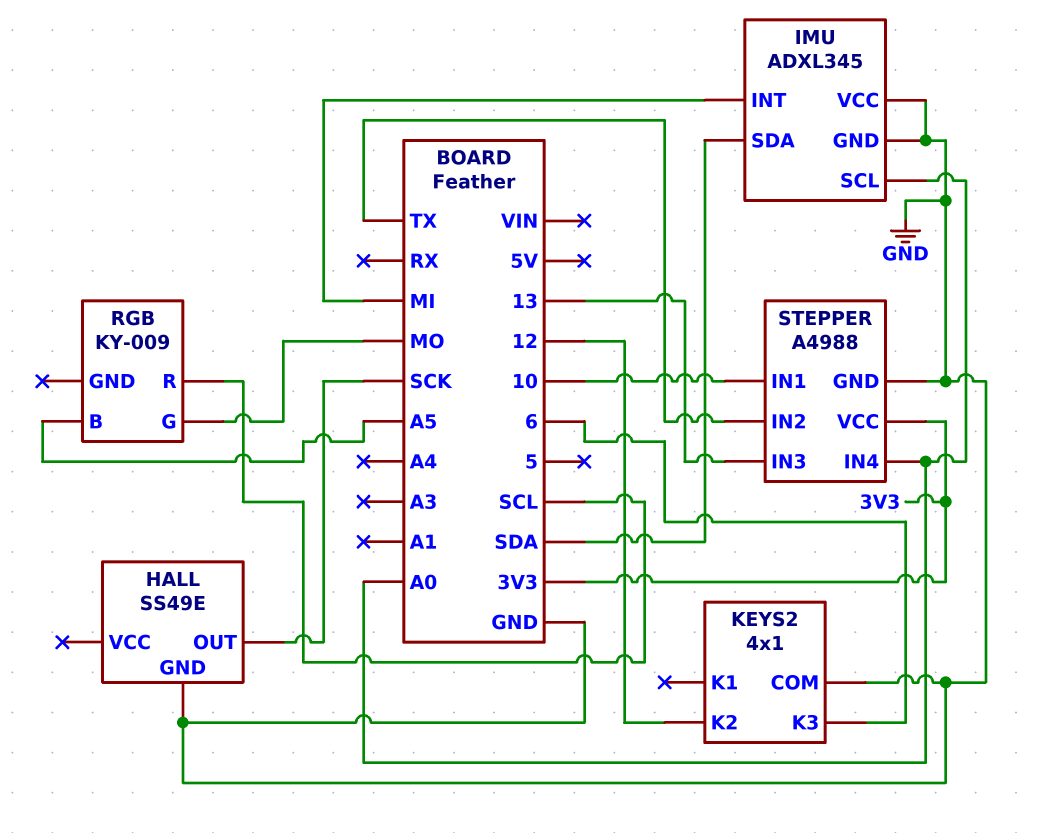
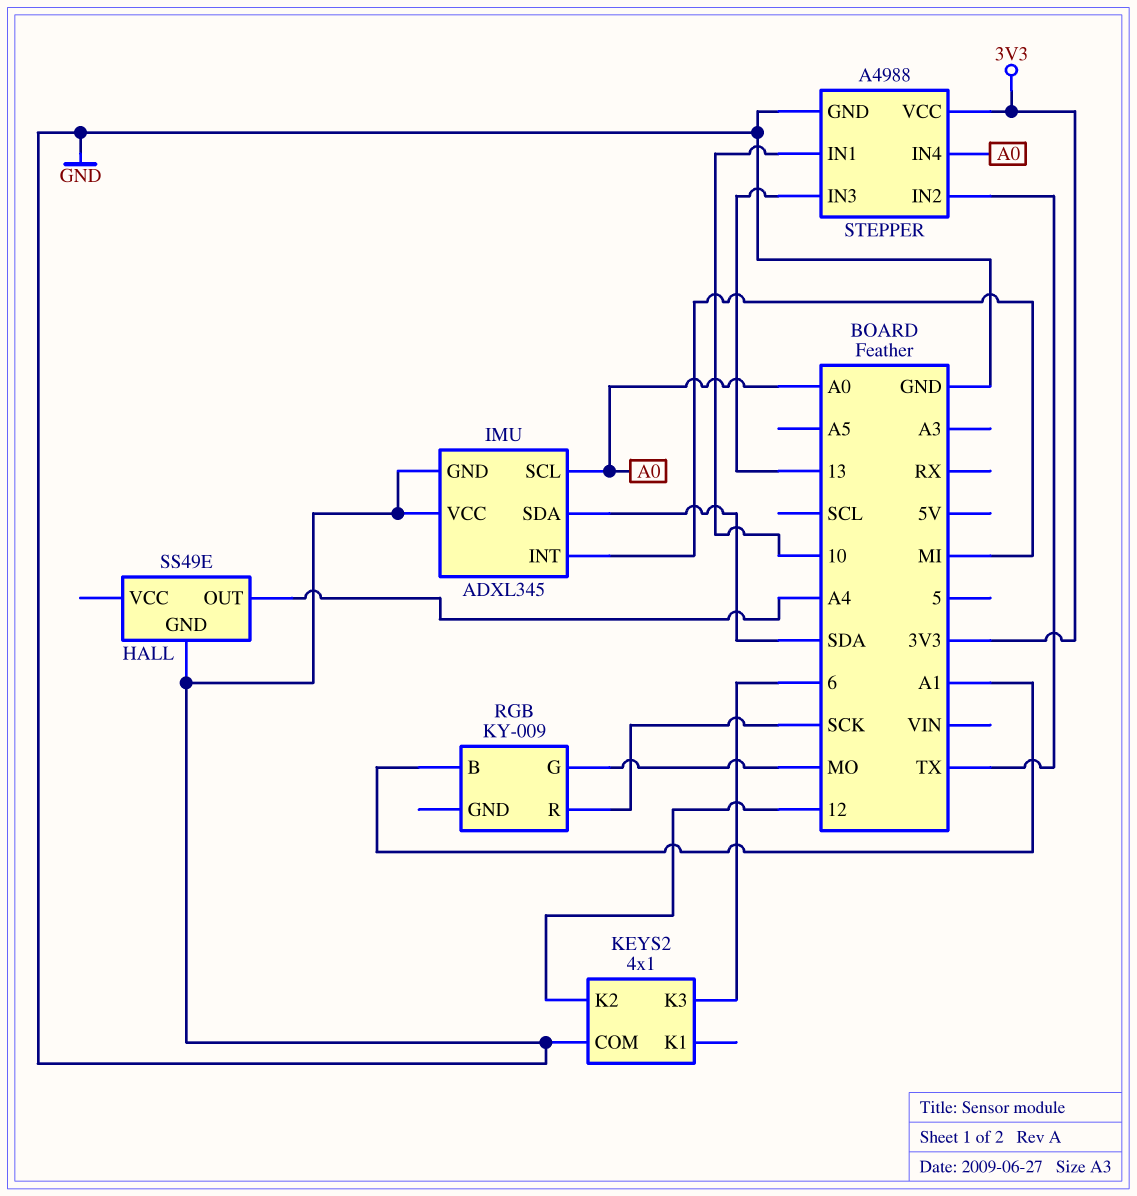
HALL pin OUT: SCK -> A4
RGB pin B: A5 -> A1
RGB pin R: SCL -> SCK

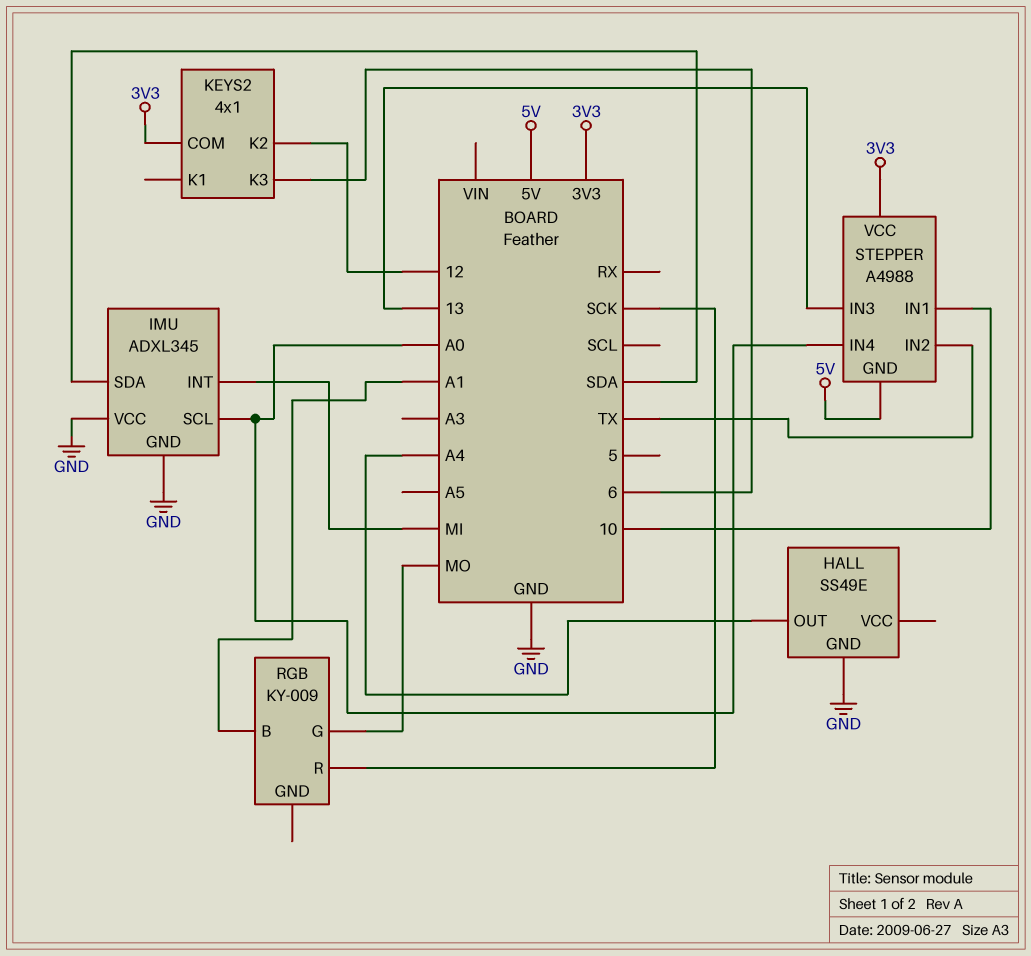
KEYS2 pin COM: GND -> 3V3
STEPPER pin GND: GND -> 5V

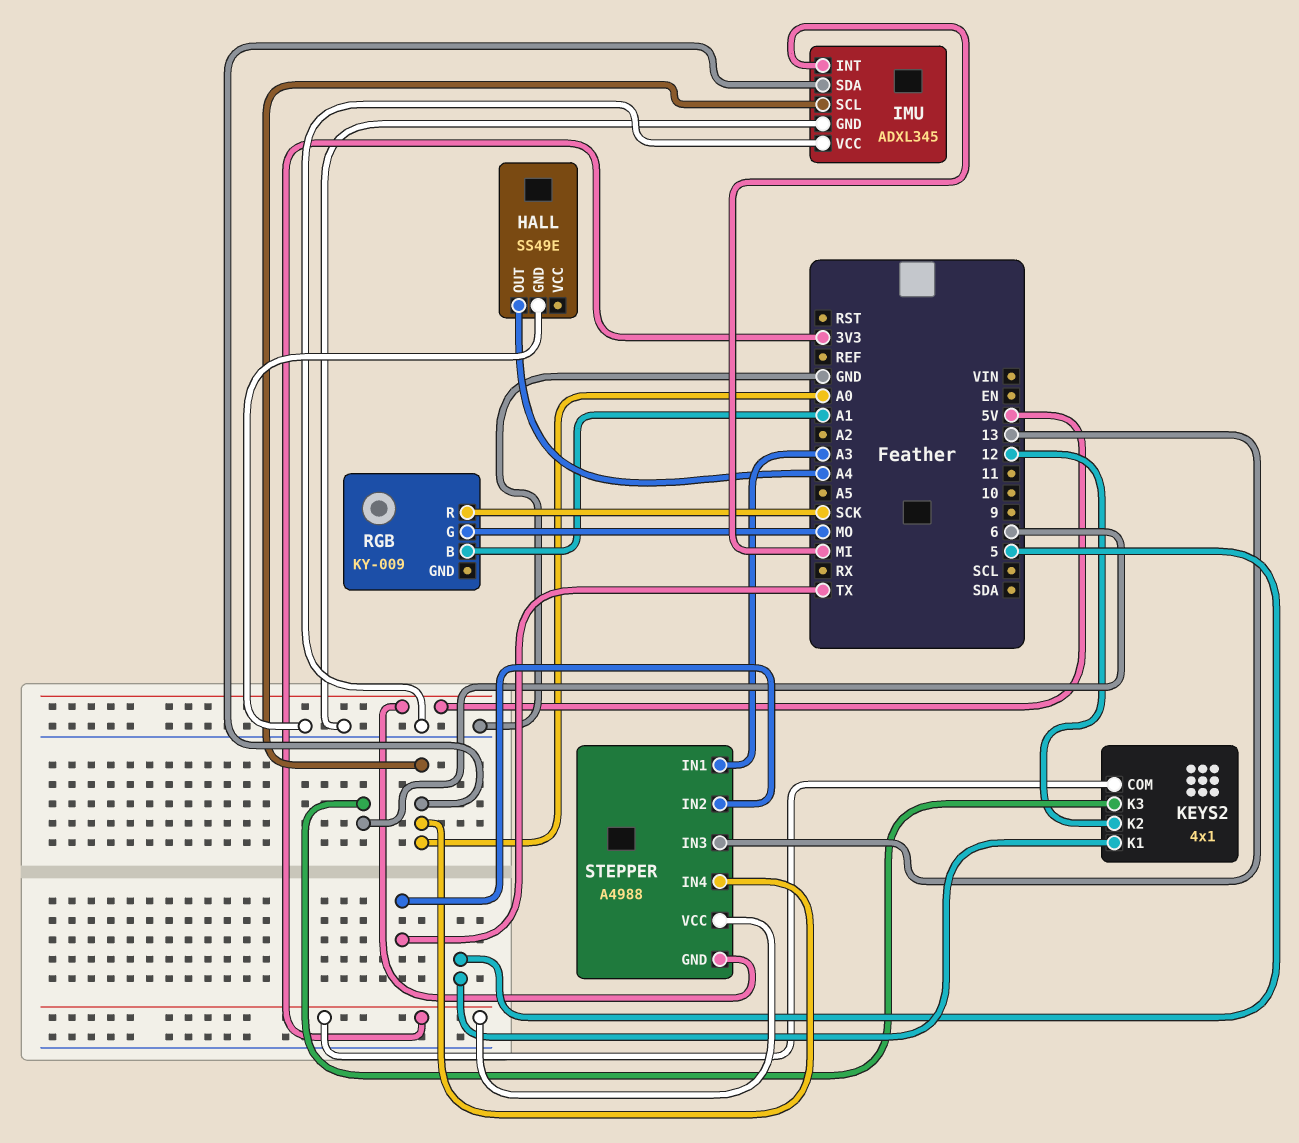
IMU pin SDA: SDA -> A0
KEYS2 pin K1: none -> 5
STEPPER pin IN1: 10 -> A3

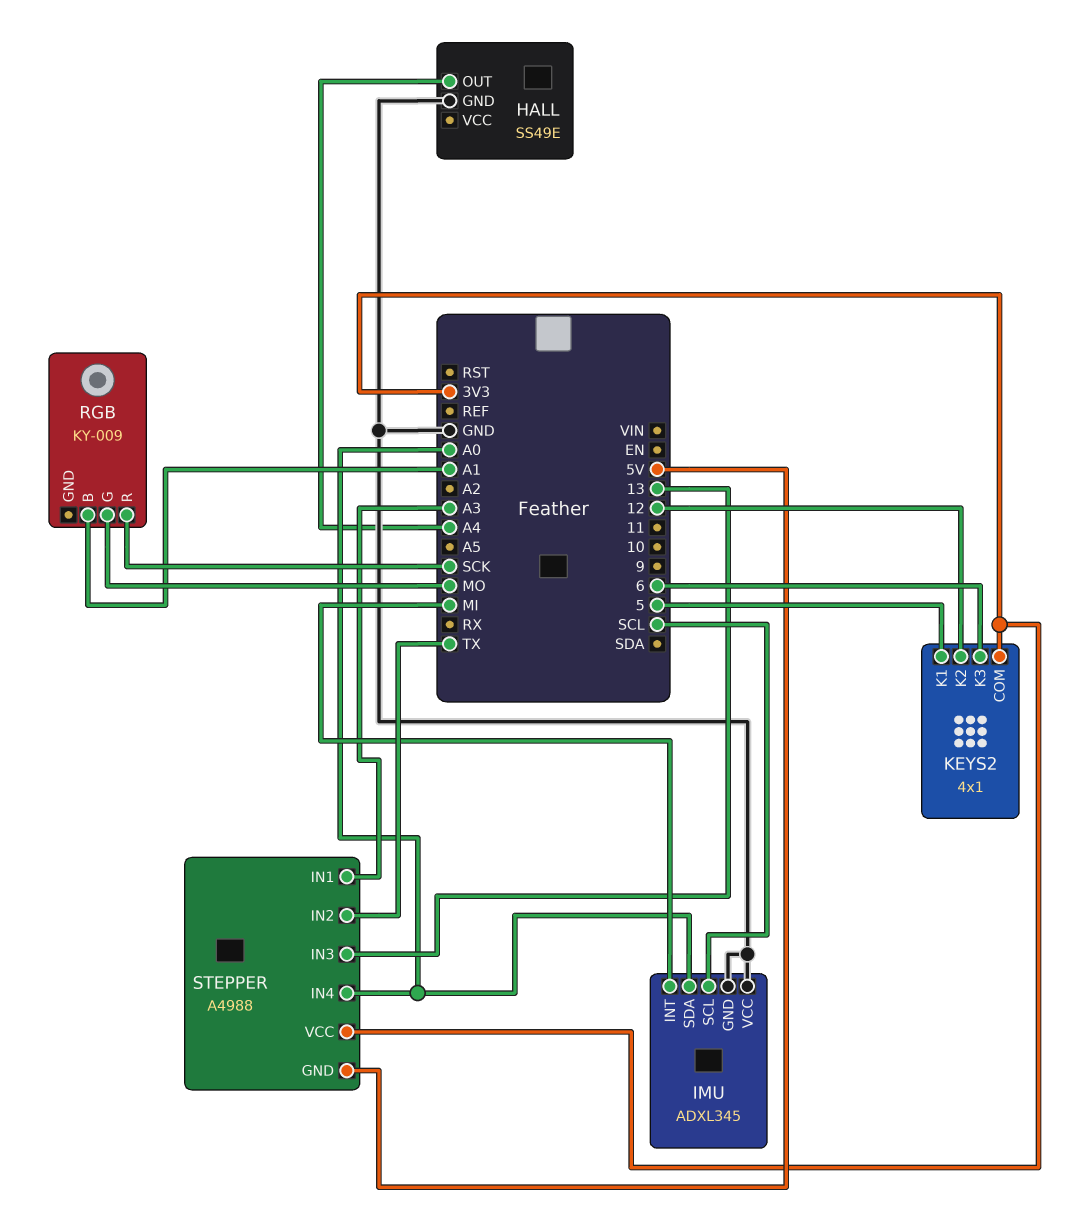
IMU pin SCL: A0 -> SCL

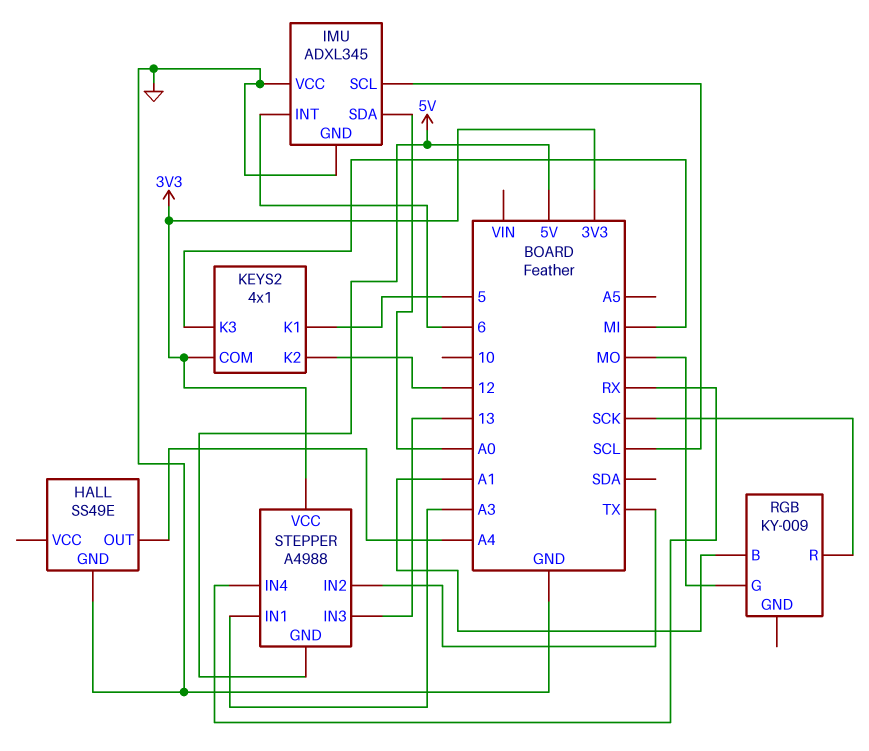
IMU pin INT: MI -> 6
KEYS2 pin K3: 6 -> MI
STEPPER pin IN4: A0 -> RX

